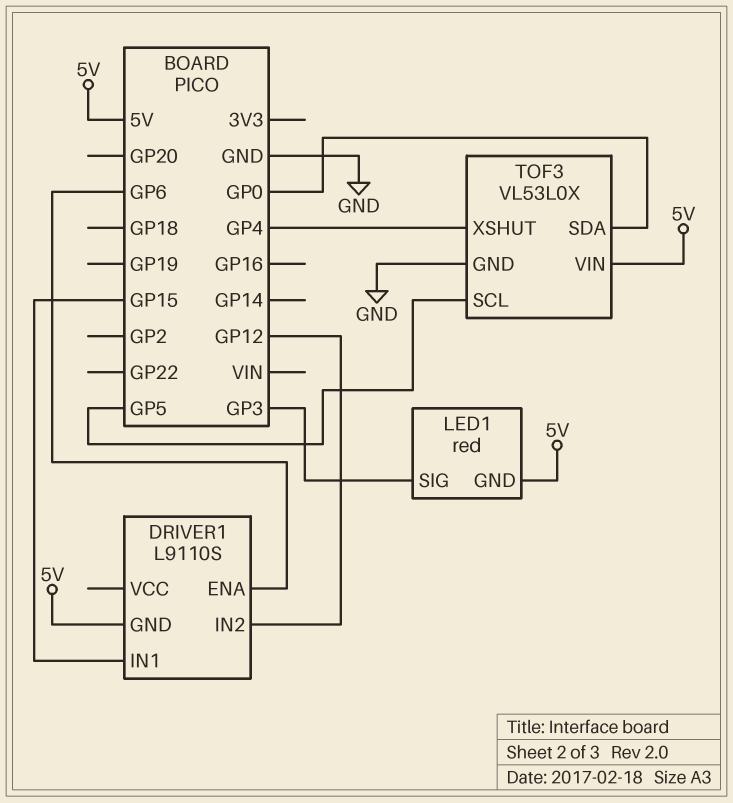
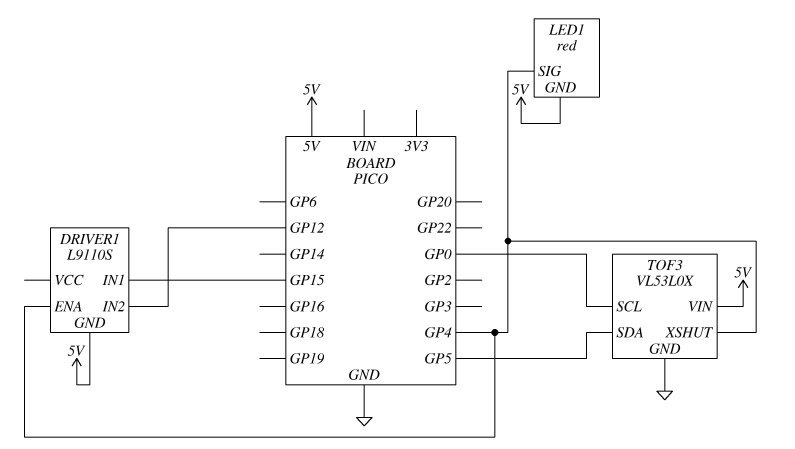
DRIVER1 pin ENA: GP6 -> GP4
LED1 pin SIG: GP3 -> GP4
TOF3 pin SCL: GP5 -> GP0
TOF3 pin SDA: GP0 -> GP5

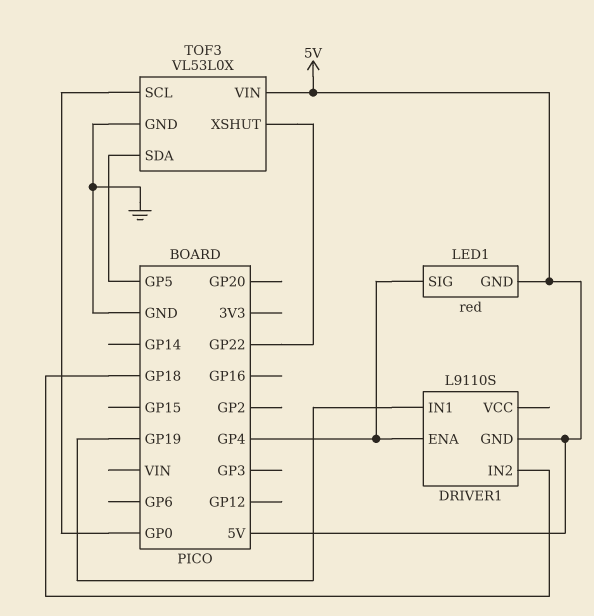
DRIVER1 pin IN1: GP15 -> GP19
DRIVER1 pin IN2: GP12 -> GP18
TOF3 pin XSHUT: GP4 -> GP22

